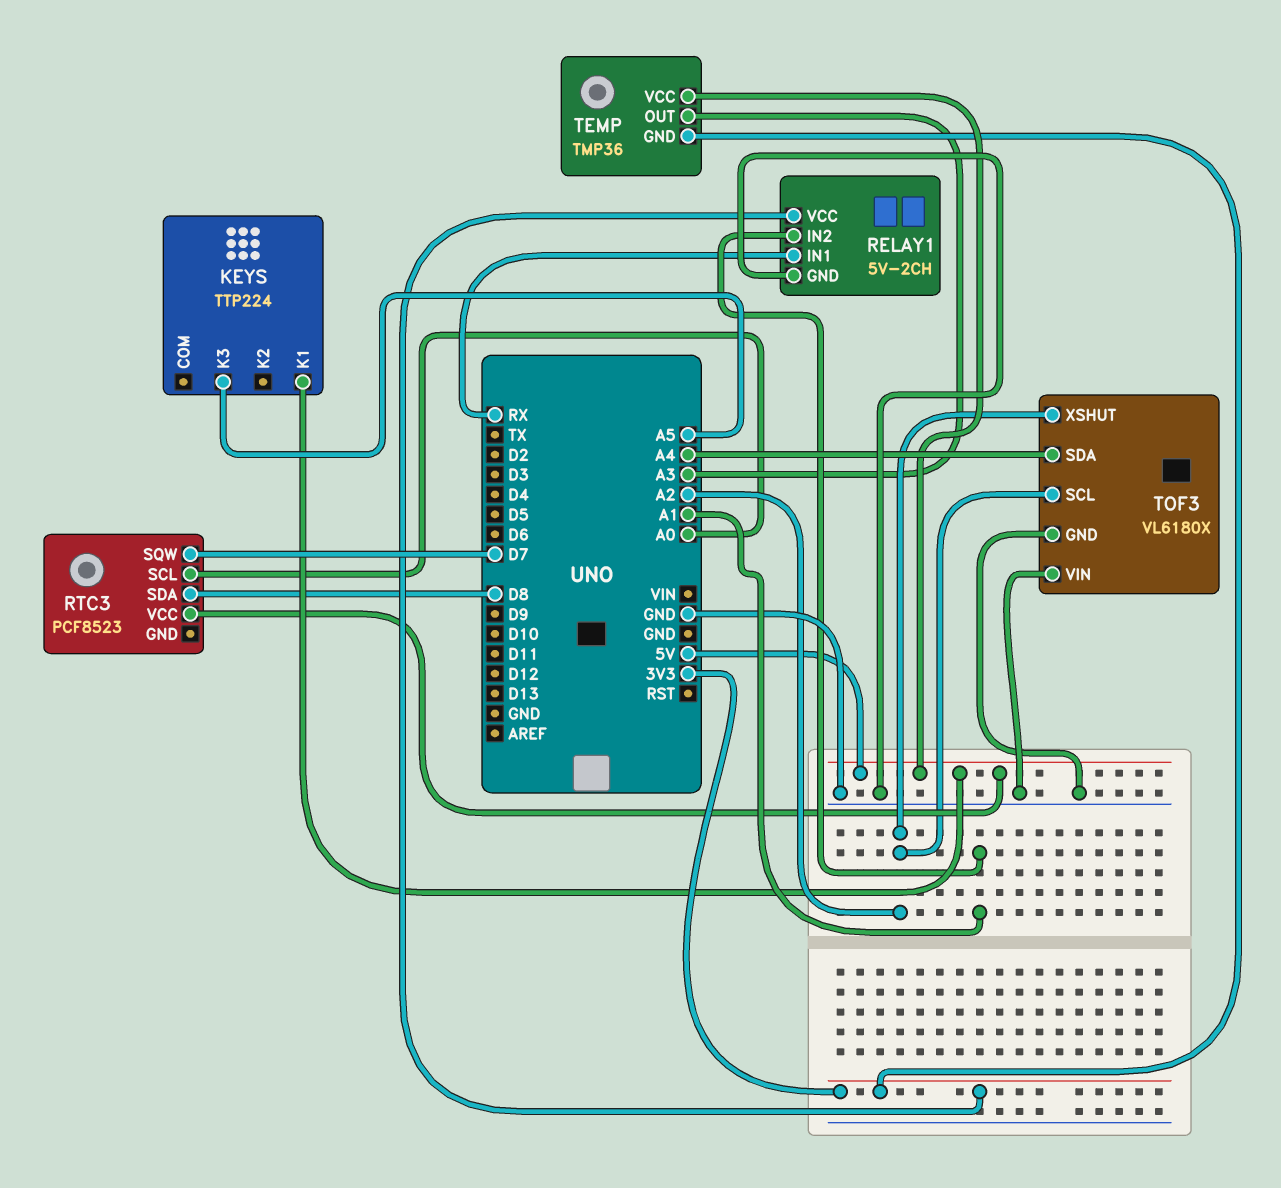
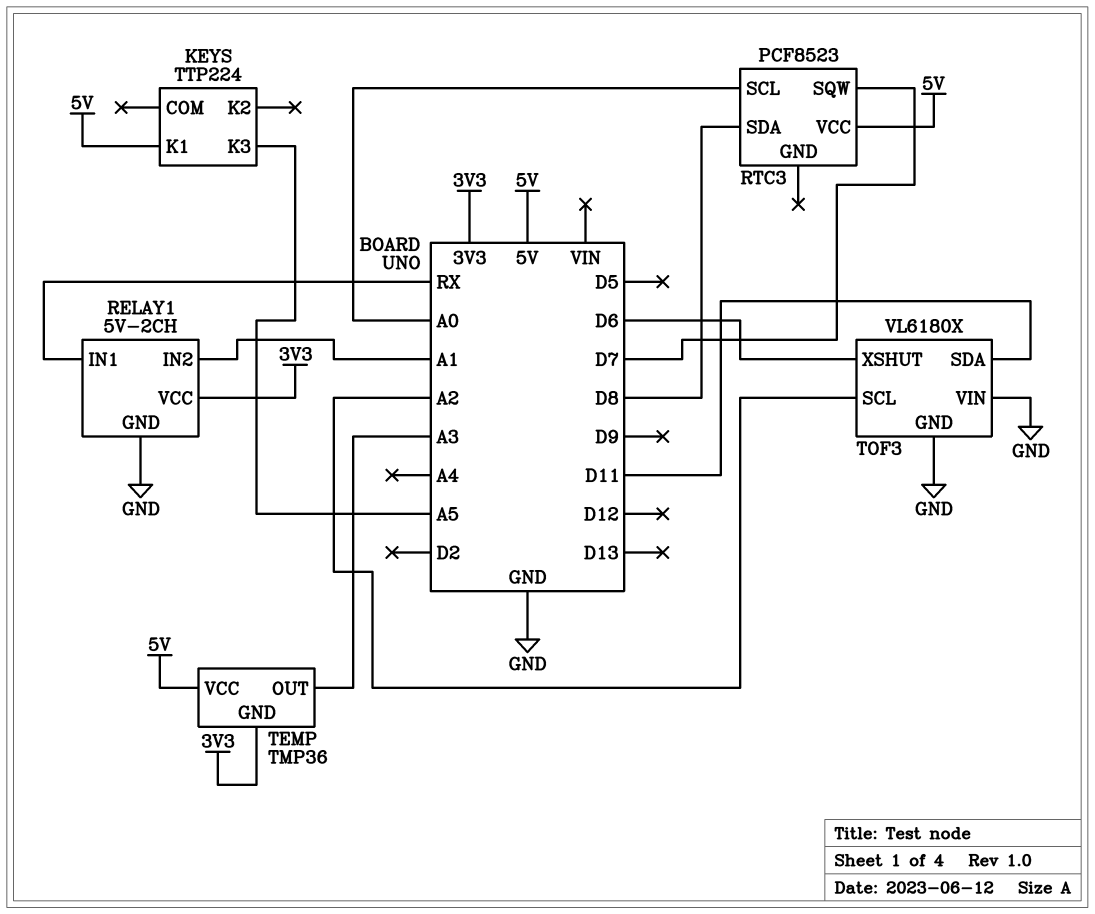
TOF3 pin SDA: A4 -> D11
TOF3 pin XSHUT: A2 -> D6

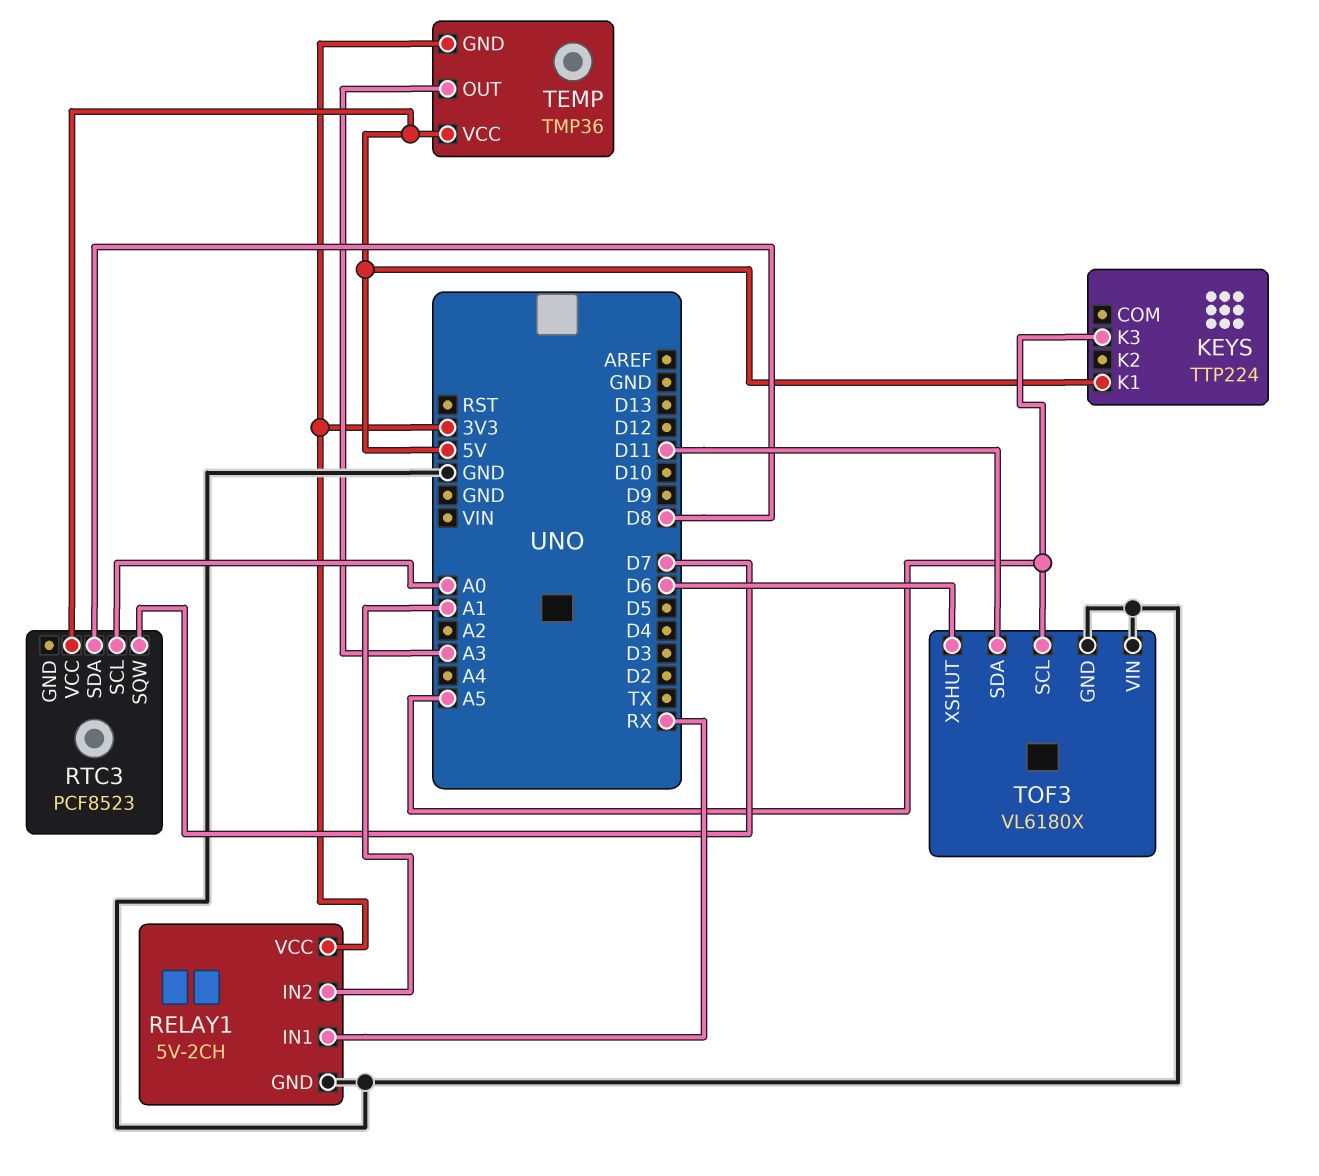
TOF3 pin SCL: A2 -> A5

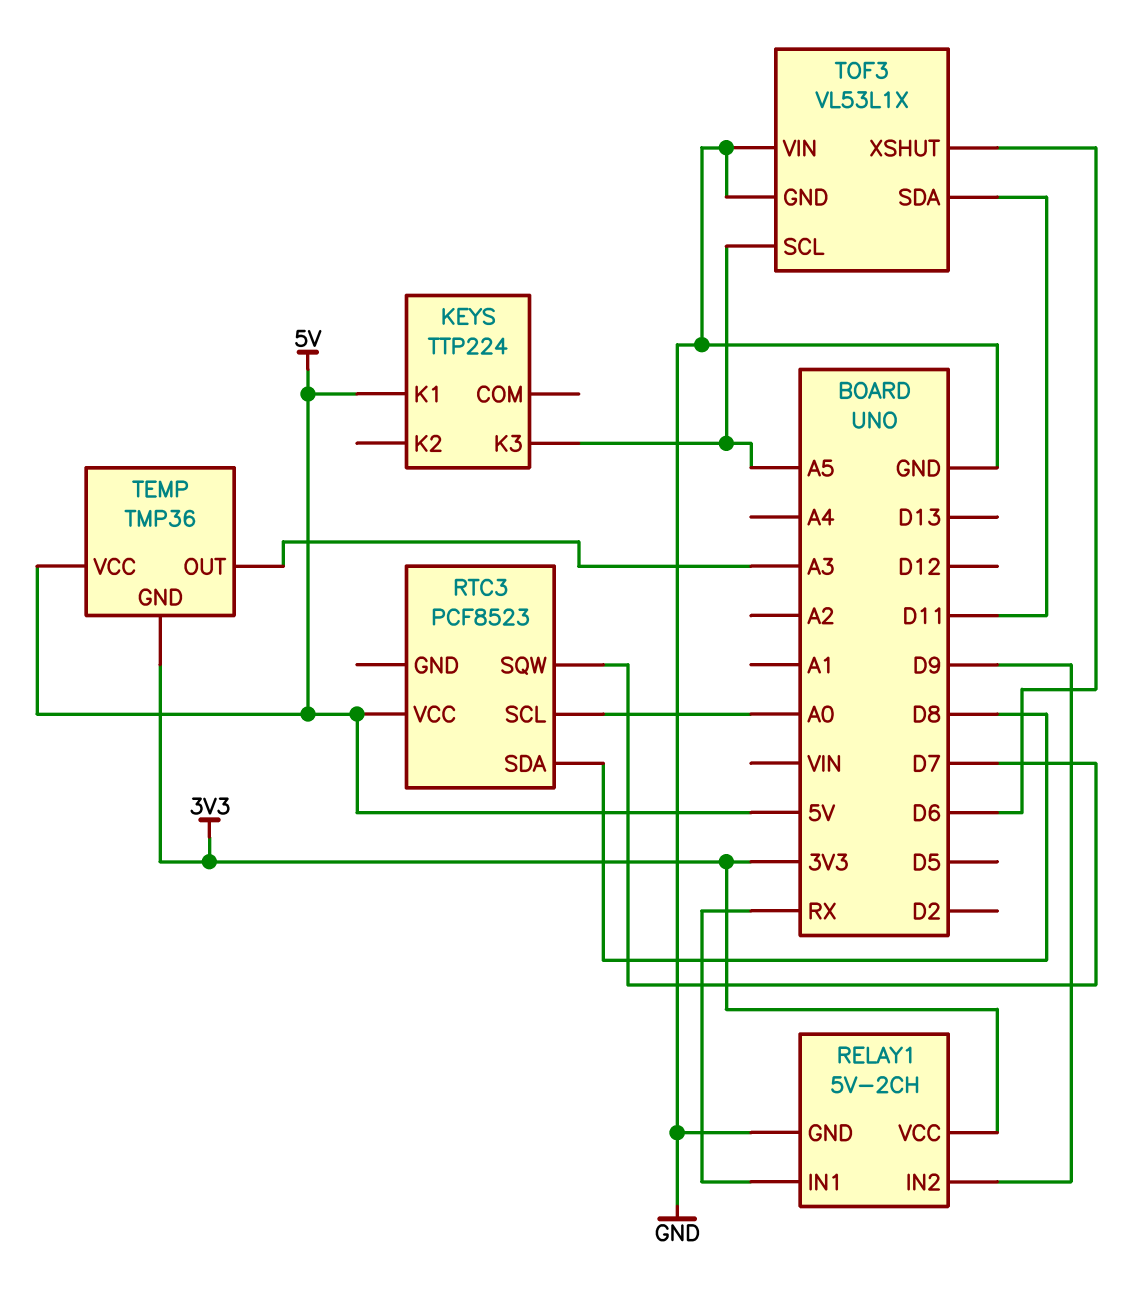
RELAY1 pin IN2: A1 -> D9
TOF3: VL6180X -> VL53L1X

